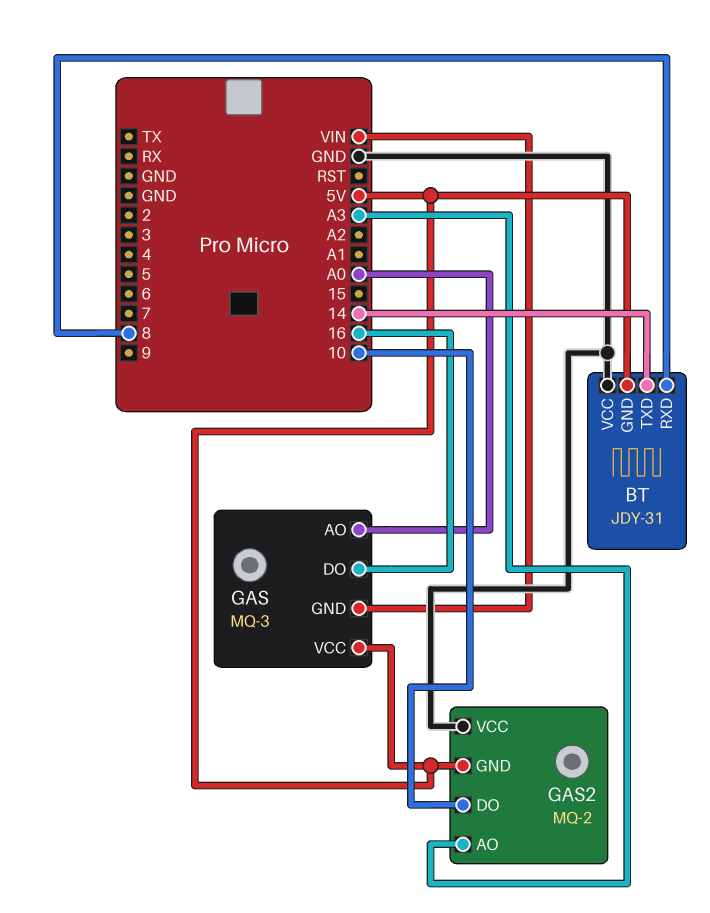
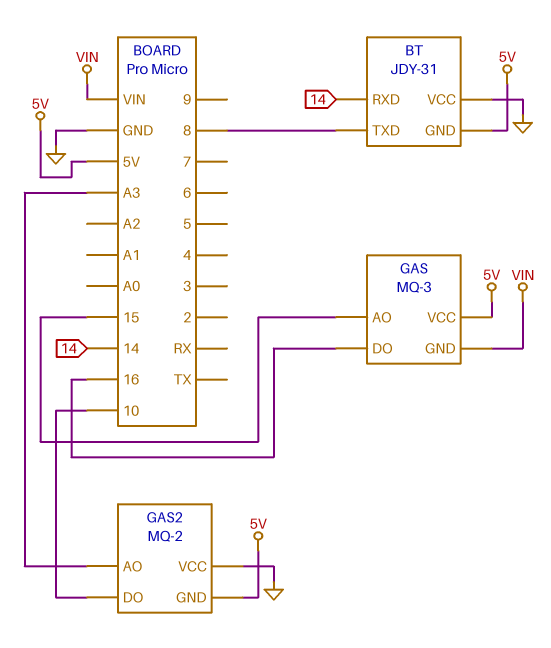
BT pin RXD: 8 -> 14
BT pin TXD: 14 -> 8
GAS pin AO: A0 -> 15

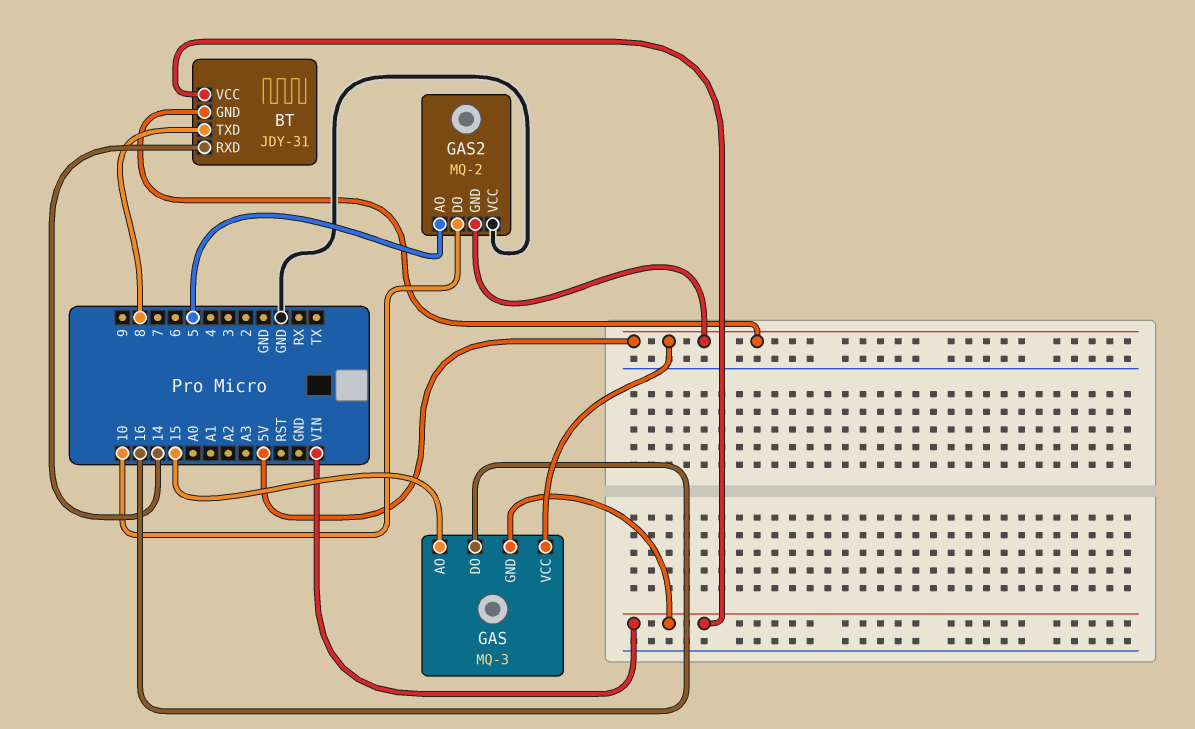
BT pin VCC: GND -> VIN
GAS2 pin AO: A3 -> 5

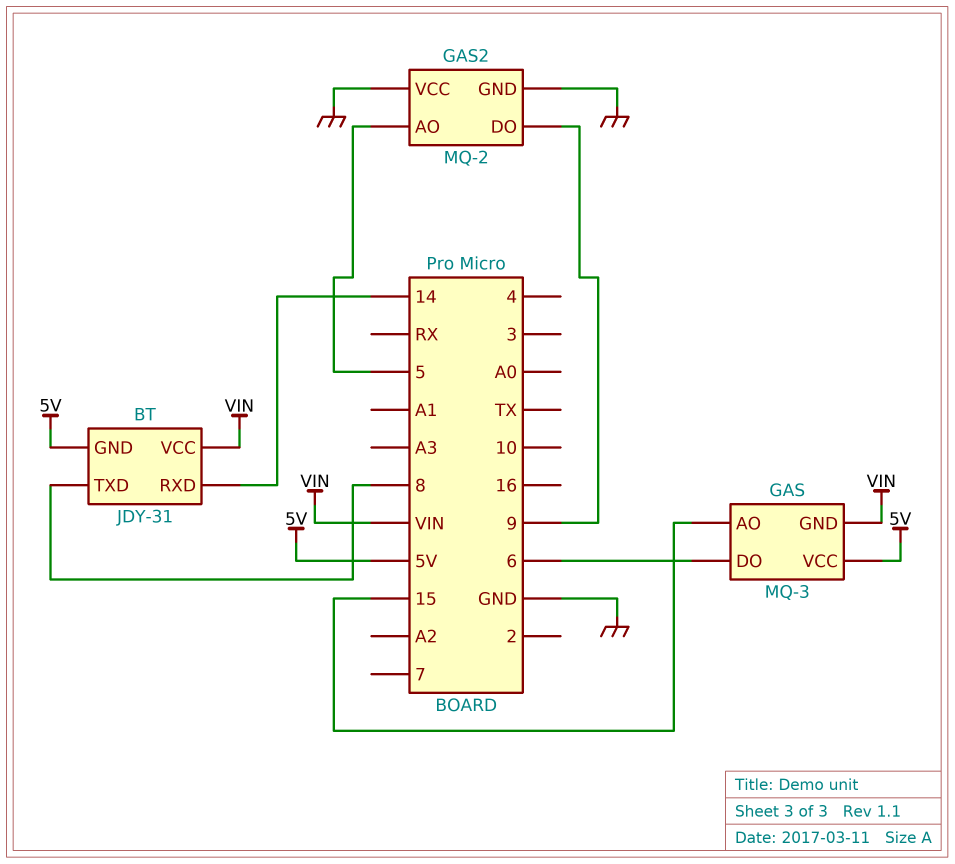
GAS pin DO: 16 -> 6
GAS2 pin DO: 10 -> 9
GAS2 pin GND: 5V -> GND

